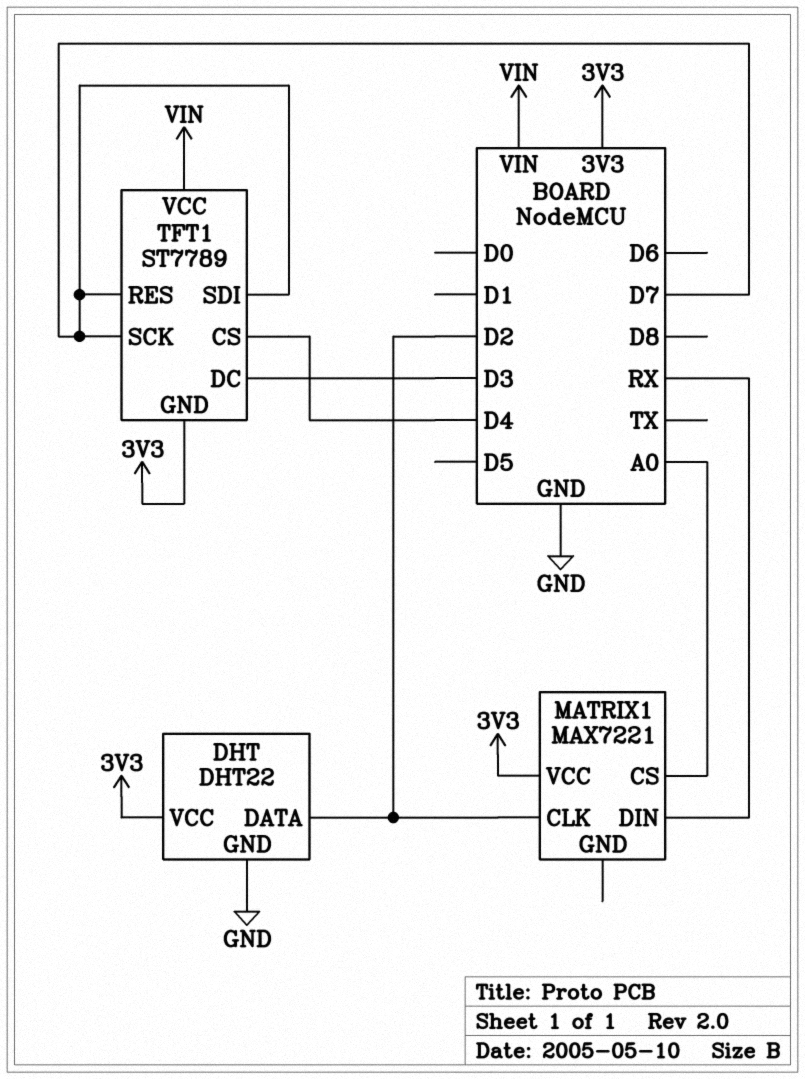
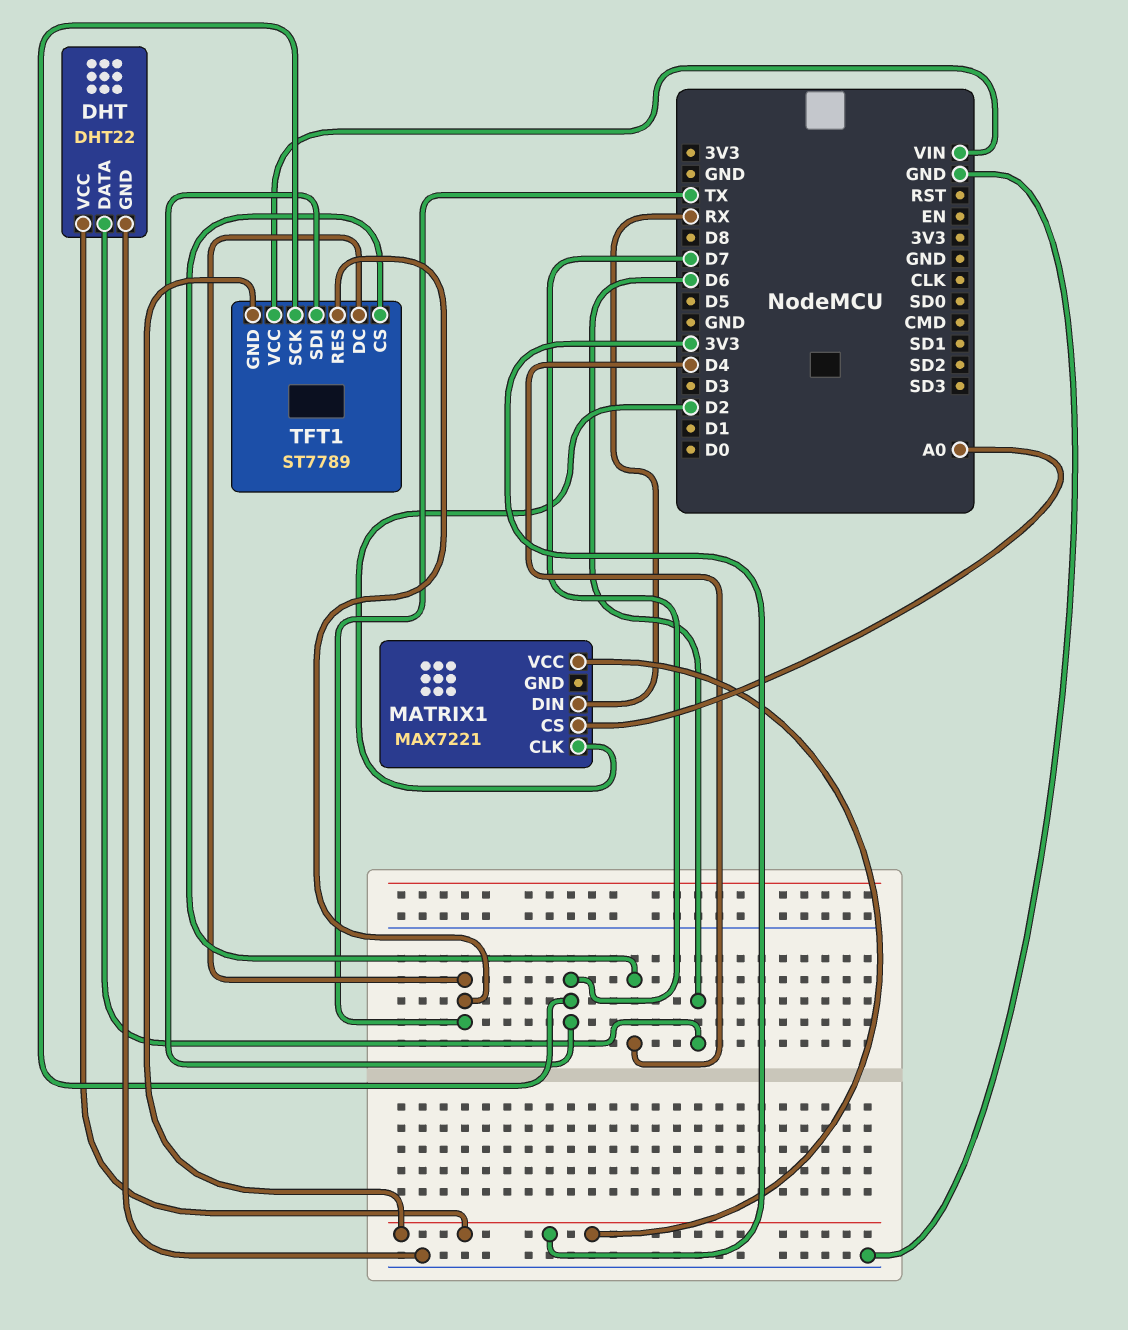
DHT pin DATA: D2 -> D6
TFT1 pin DC: D3 -> TX
TFT1 pin RES: D7 -> TX

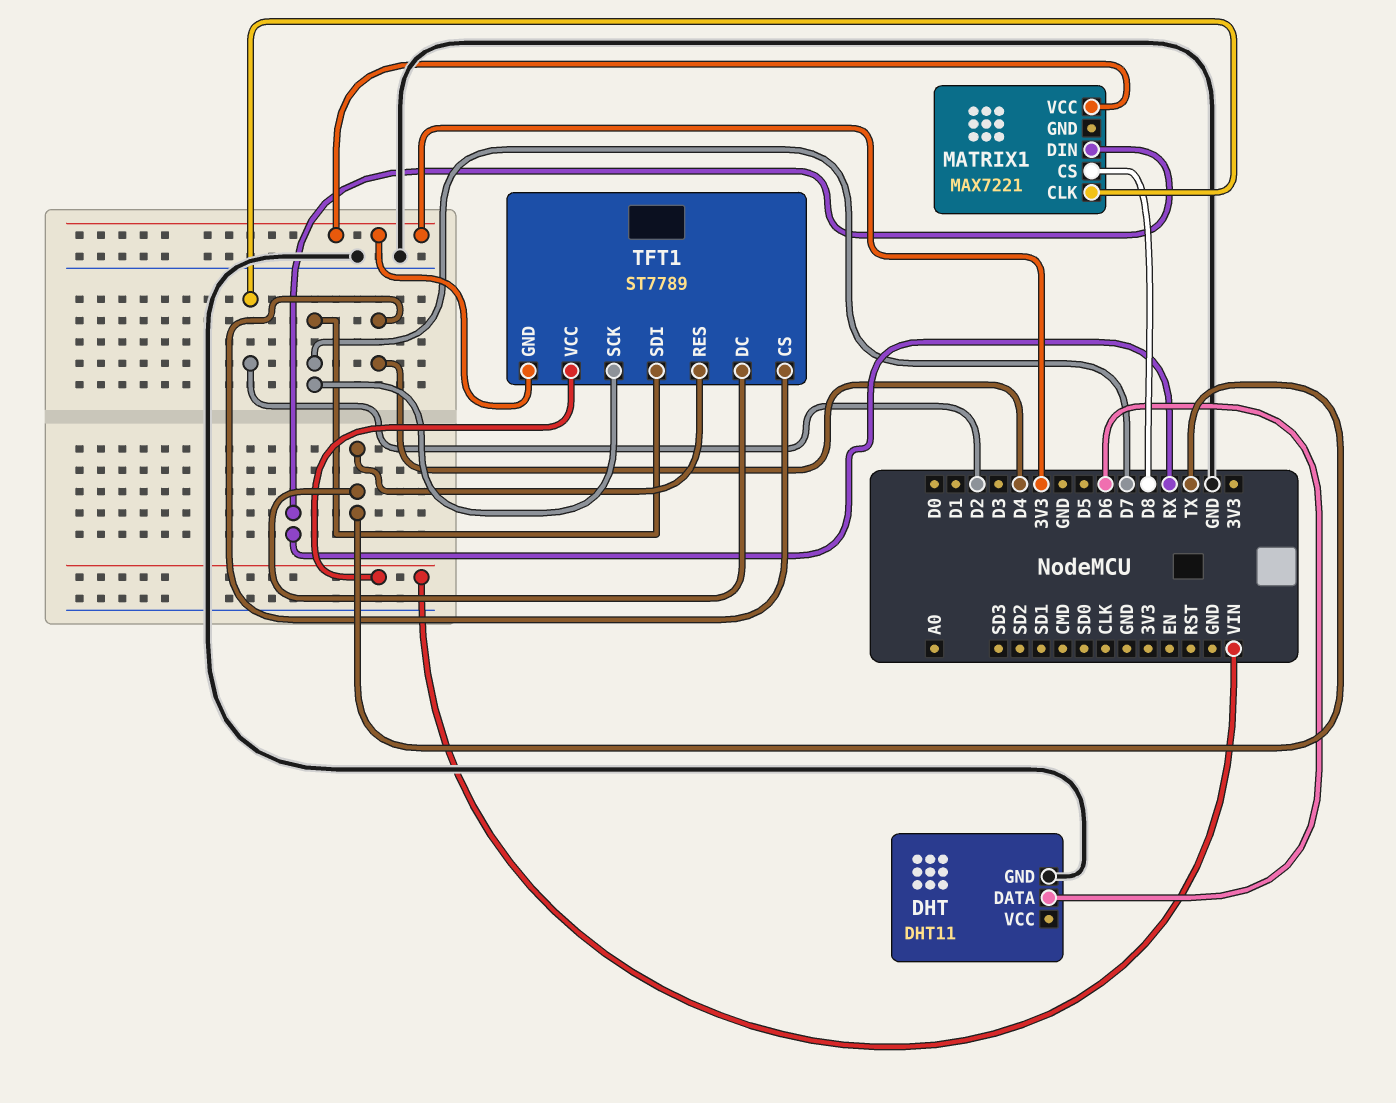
DHT: DHT22 -> DHT11
DHT pin VCC: 3V3 -> none
MATRIX1 pin CS: A0 -> D8

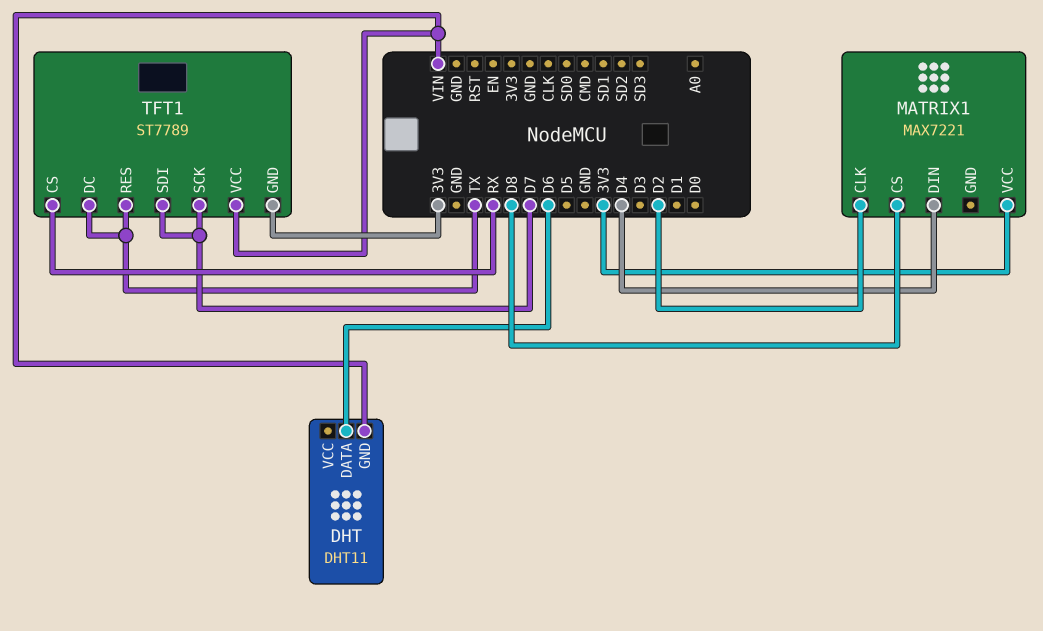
DHT pin GND: GND -> VIN
MATRIX1 pin DIN: RX -> D4
TFT1 pin CS: D4 -> RX

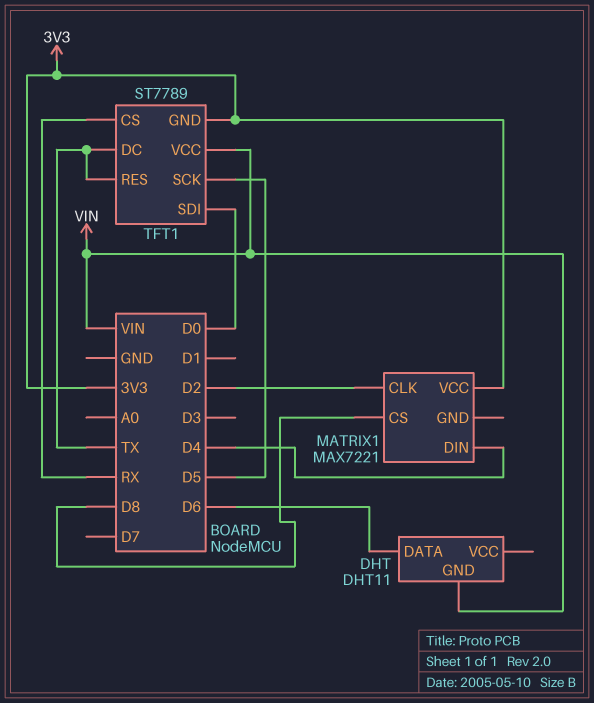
TFT1 pin SCK: D7 -> D5
TFT1 pin SDI: D7 -> D0

